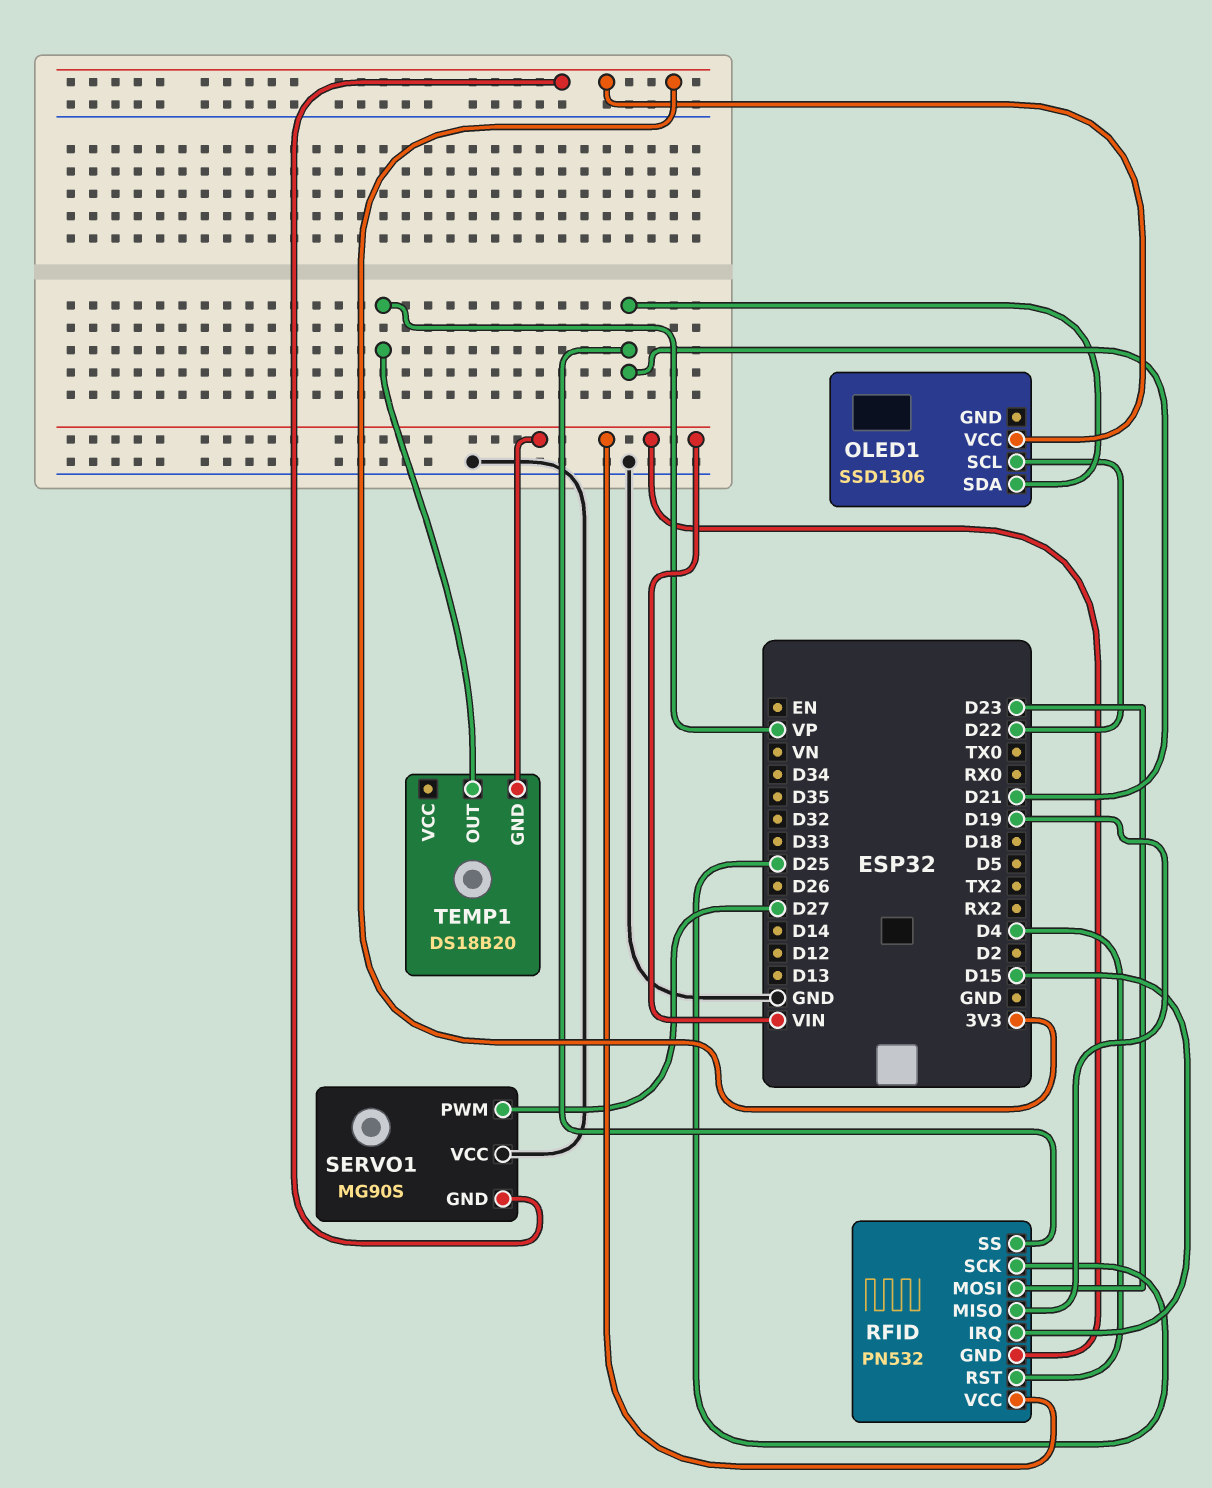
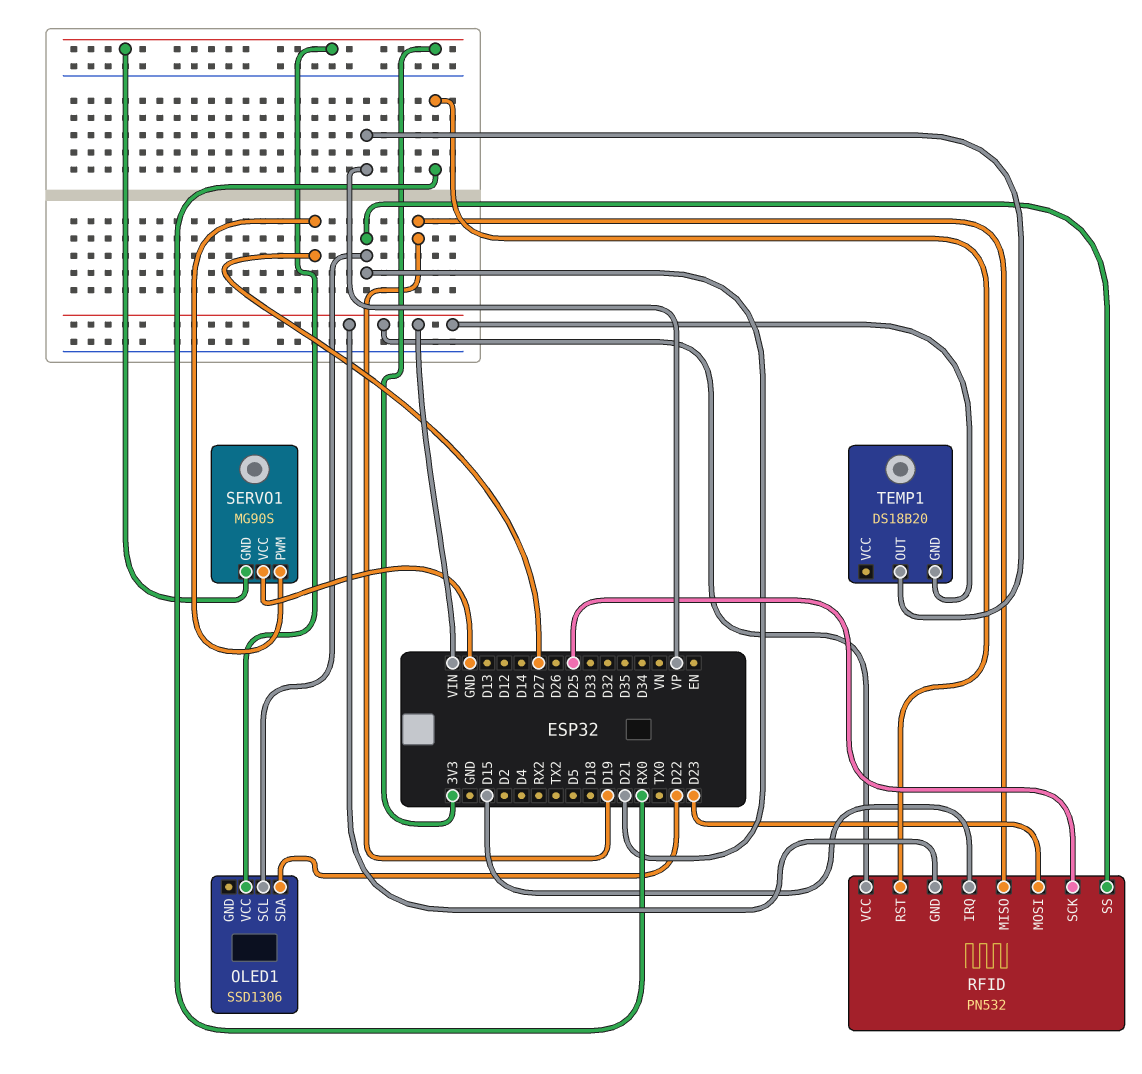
OLED1 pin SCL: D22 -> D21
OLED1 pin SDA: D21 -> D22
RFID pin RST: D4 -> RX0

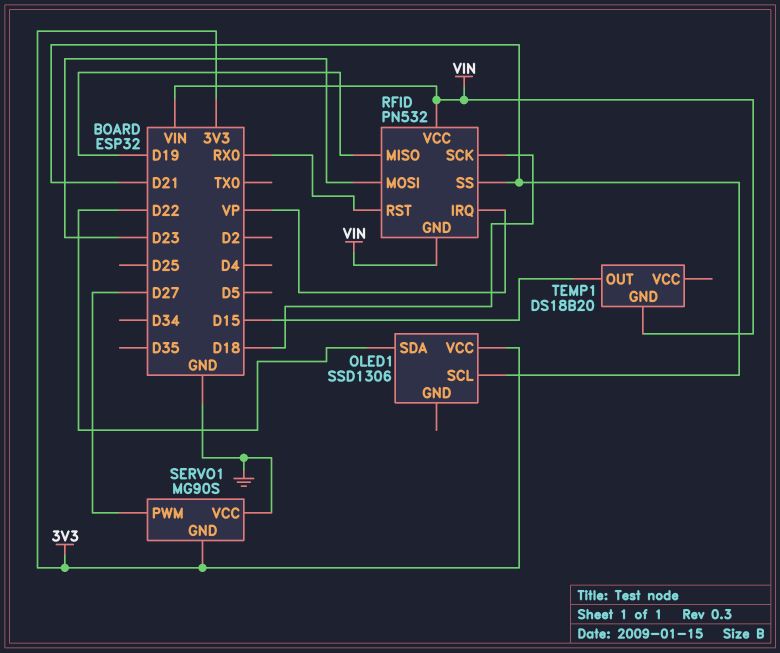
RFID pin IRQ: D15 -> VP
RFID pin SCK: D25 -> D18
TEMP1 pin OUT: VP -> D15

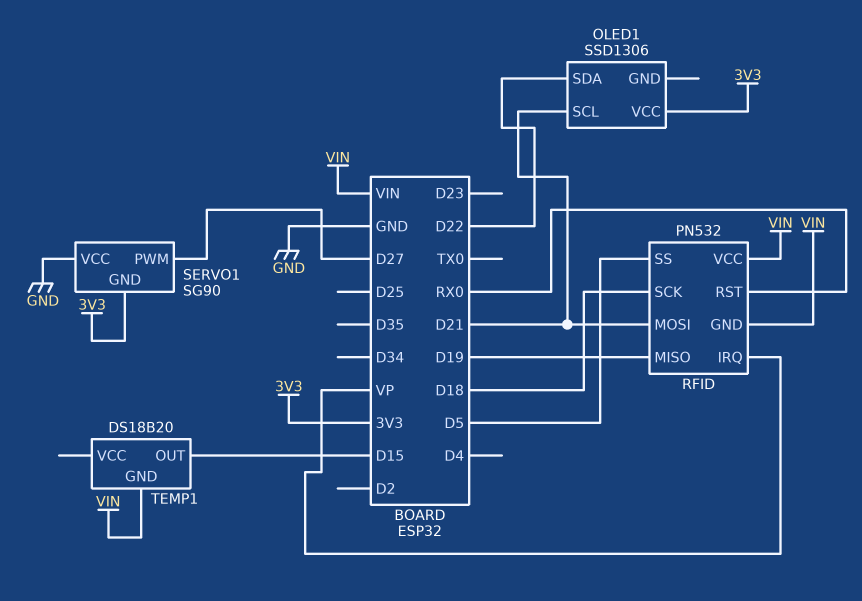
RFID pin MOSI: D23 -> D21
RFID pin SS: D21 -> D5
SERVO1: MG90S -> SG90

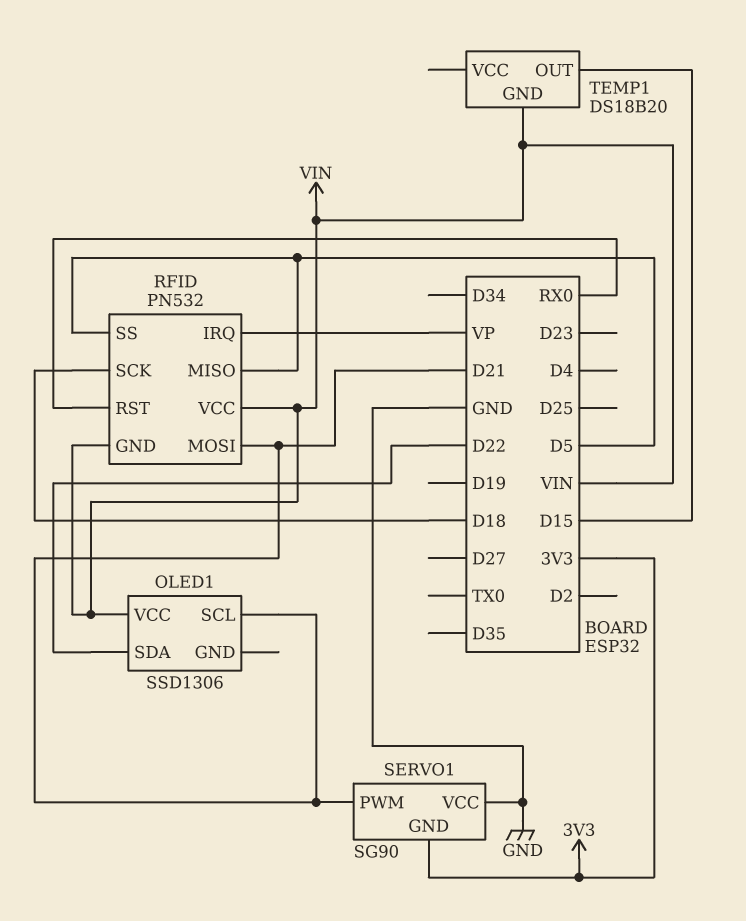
OLED1 pin VCC: 3V3 -> VIN
RFID pin MISO: D19 -> D5
SERVO1 pin PWM: D27 -> D21

